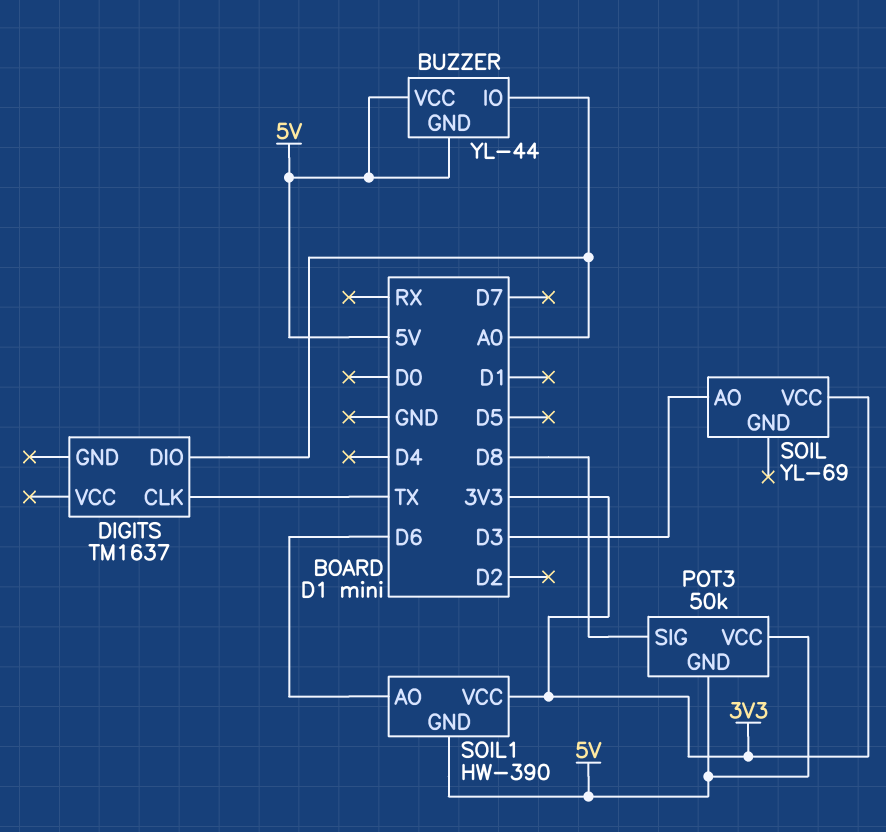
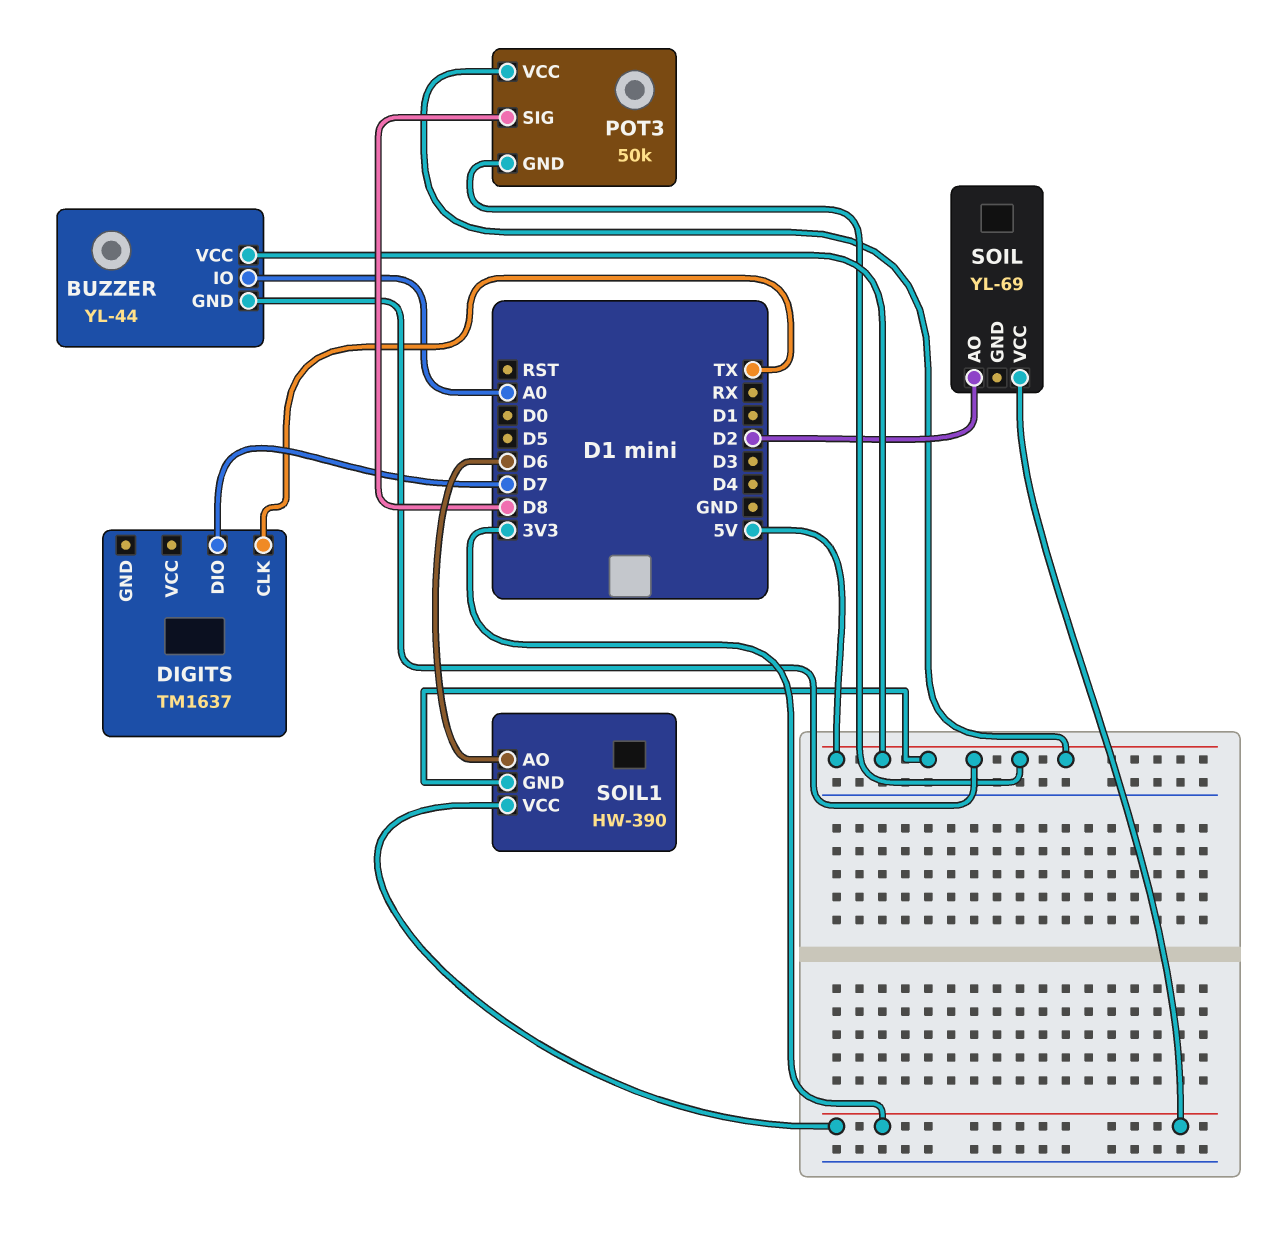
DIGITS pin DIO: A0 -> D7
SOIL pin AO: D3 -> D2

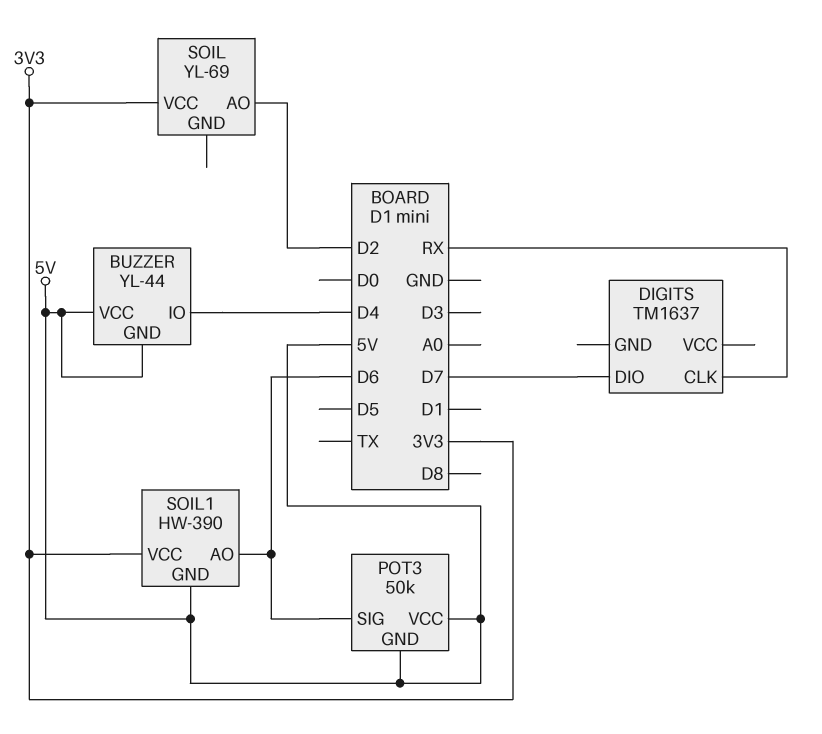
BUZZER pin IO: A0 -> D4
DIGITS pin CLK: TX -> RX
POT3 pin SIG: D8 -> D6

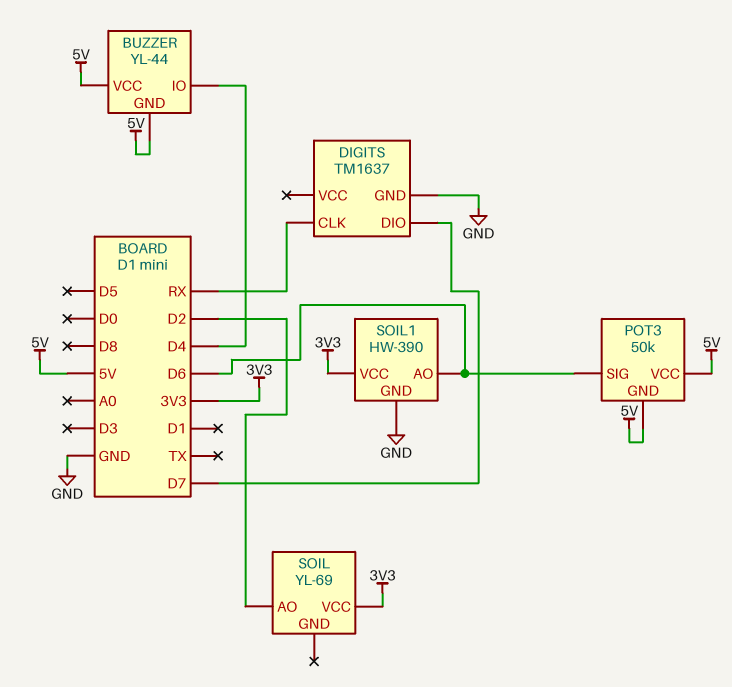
DIGITS pin GND: none -> GND
SOIL1 pin GND: 5V -> GND

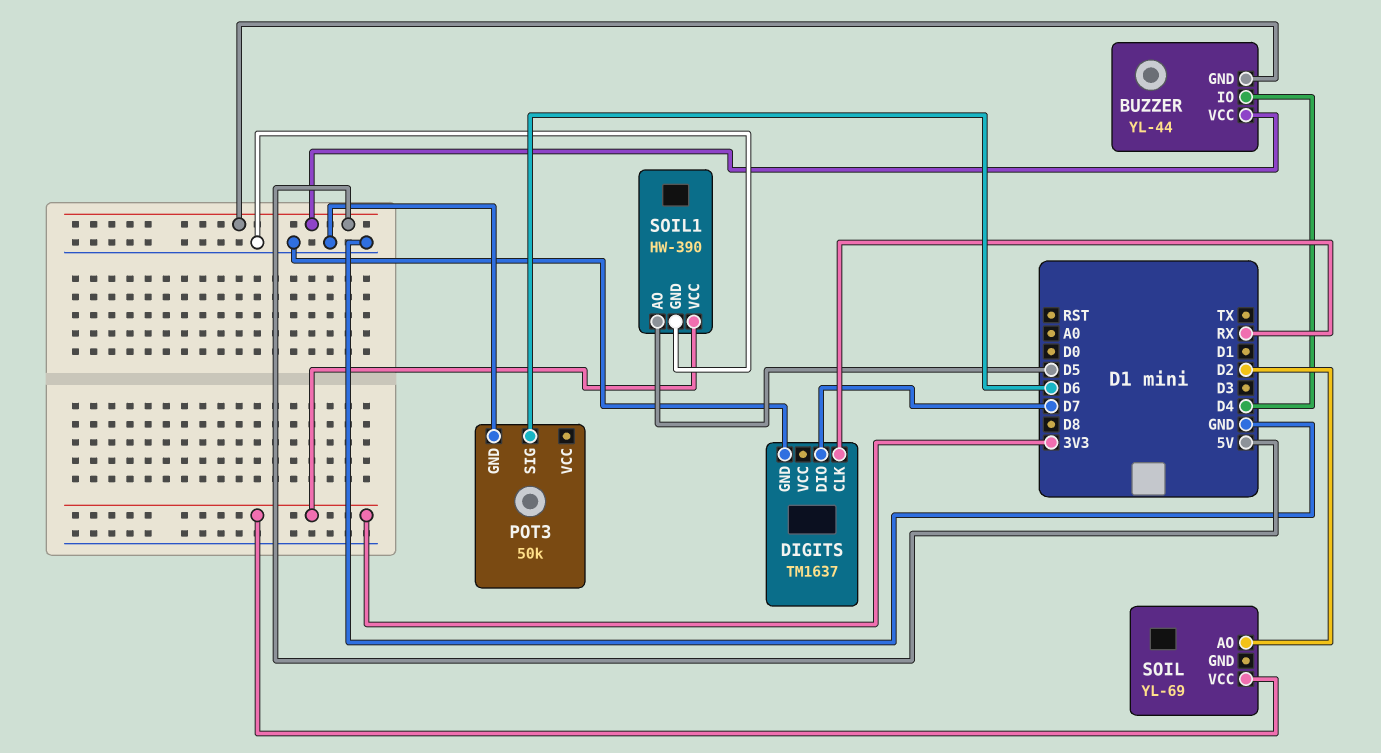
POT3 pin GND: 5V -> GND
POT3 pin VCC: 5V -> none
SOIL1 pin AO: D6 -> D5

